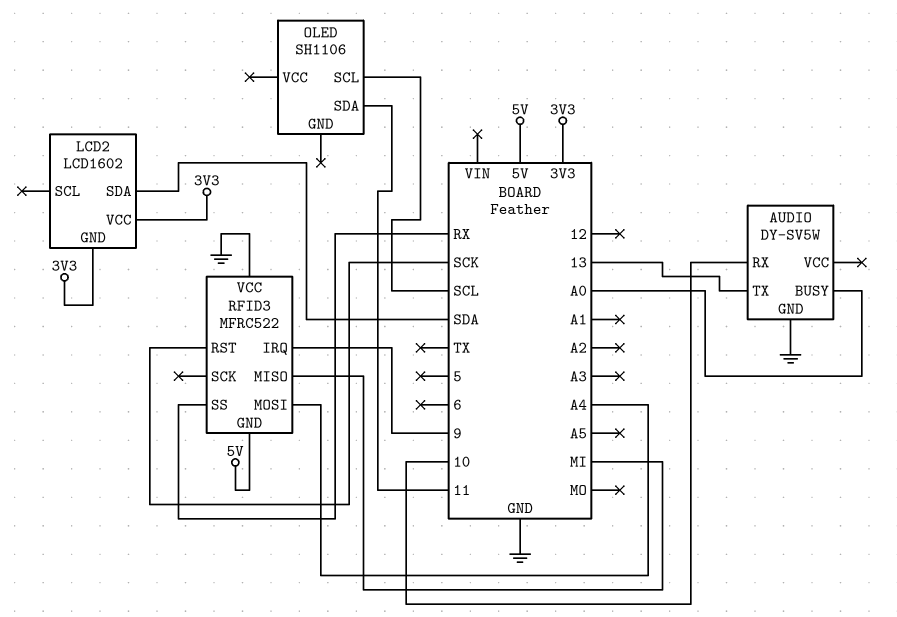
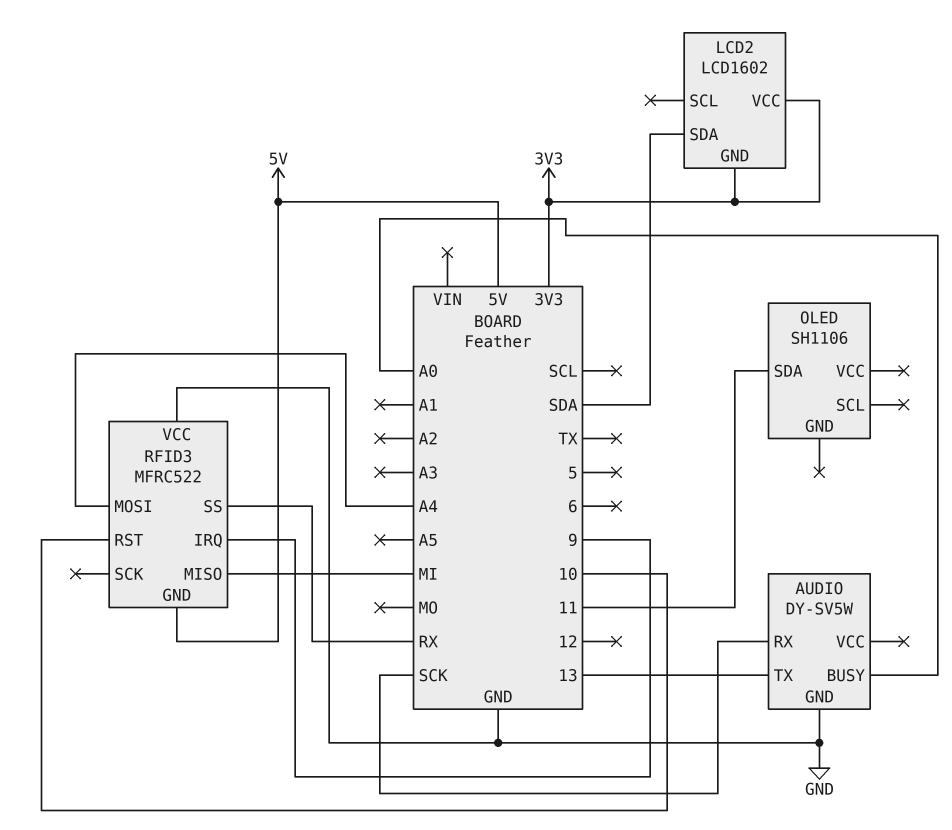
AUDIO pin RX: 10 -> SCK
OLED pin SCL: SCL -> none
RFID3 pin RST: SCK -> 10

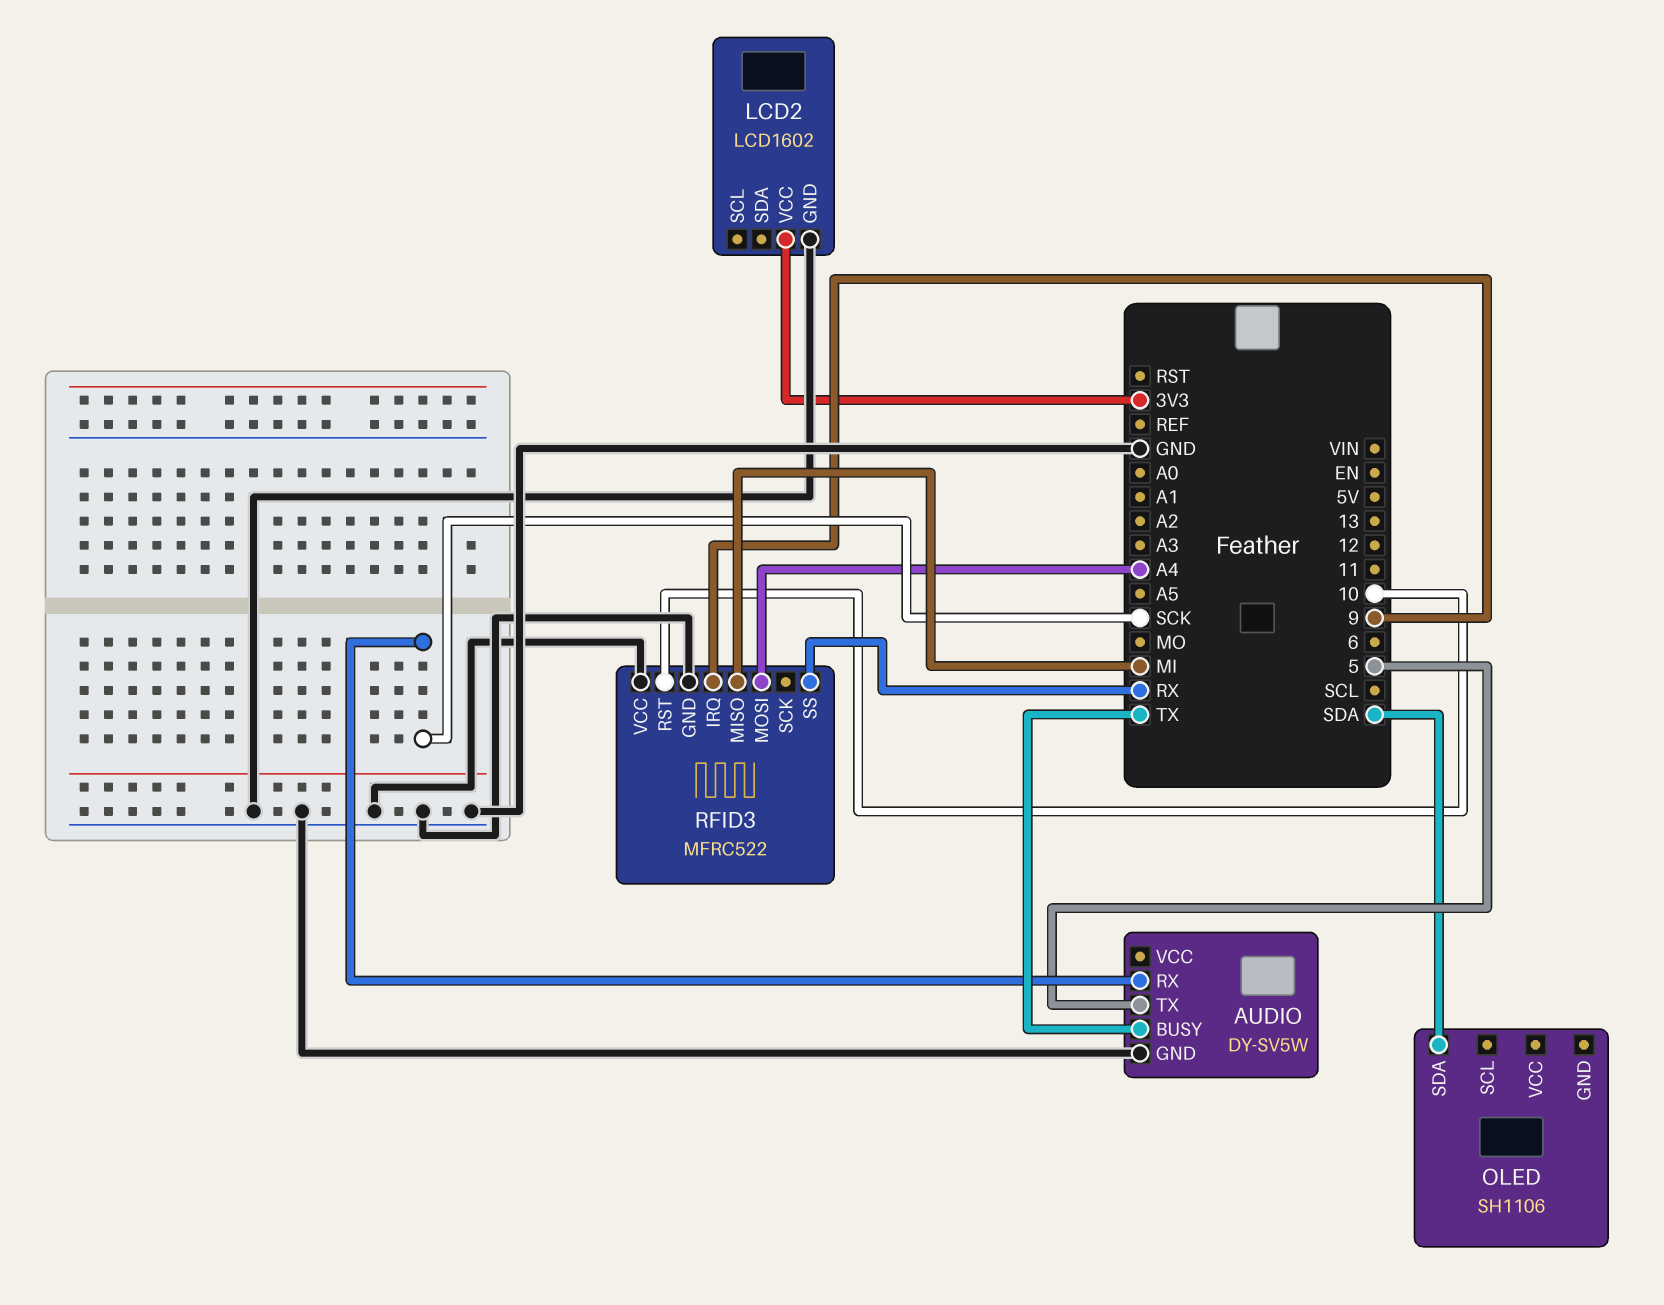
AUDIO pin BUSY: A0 -> TX
AUDIO pin TX: 13 -> 5
LCD2 pin GND: 3V3 -> GND
LCD2 pin SDA: SDA -> none
OLED pin SDA: 11 -> SDA
RFID3 pin GND: 5V -> GND

